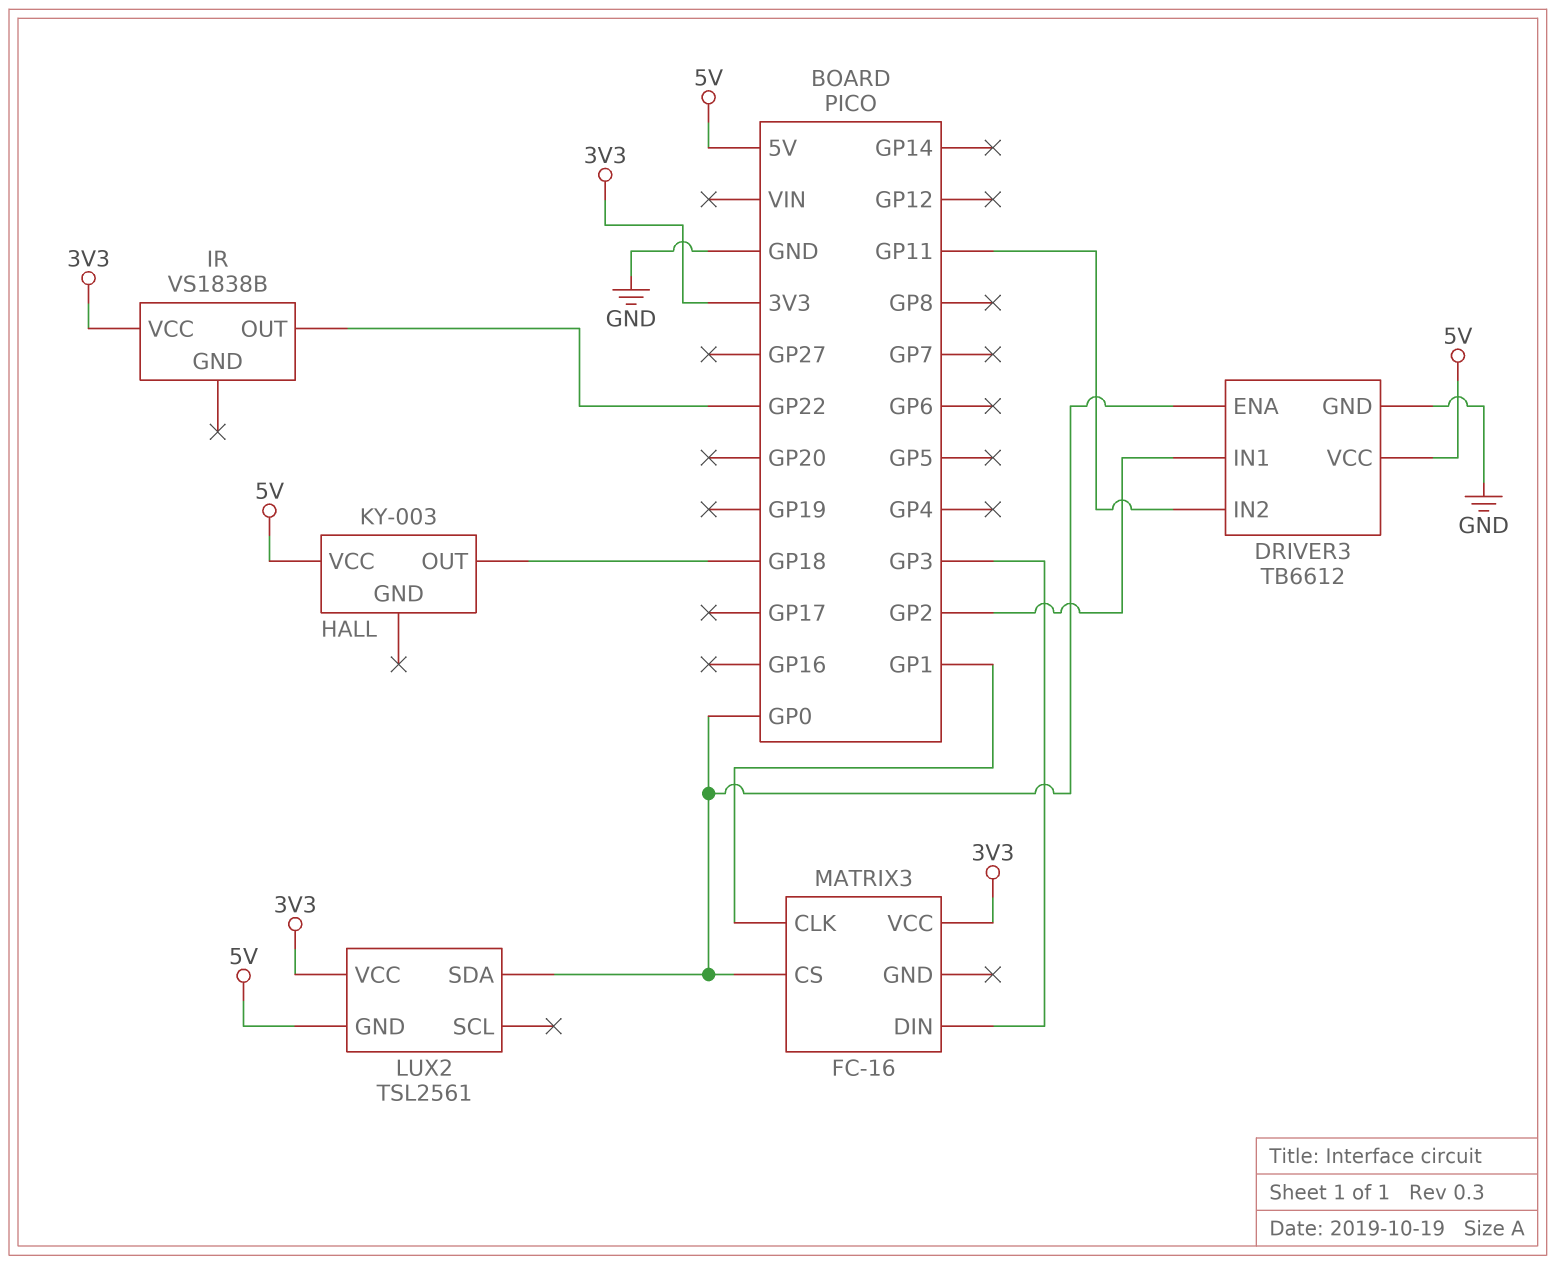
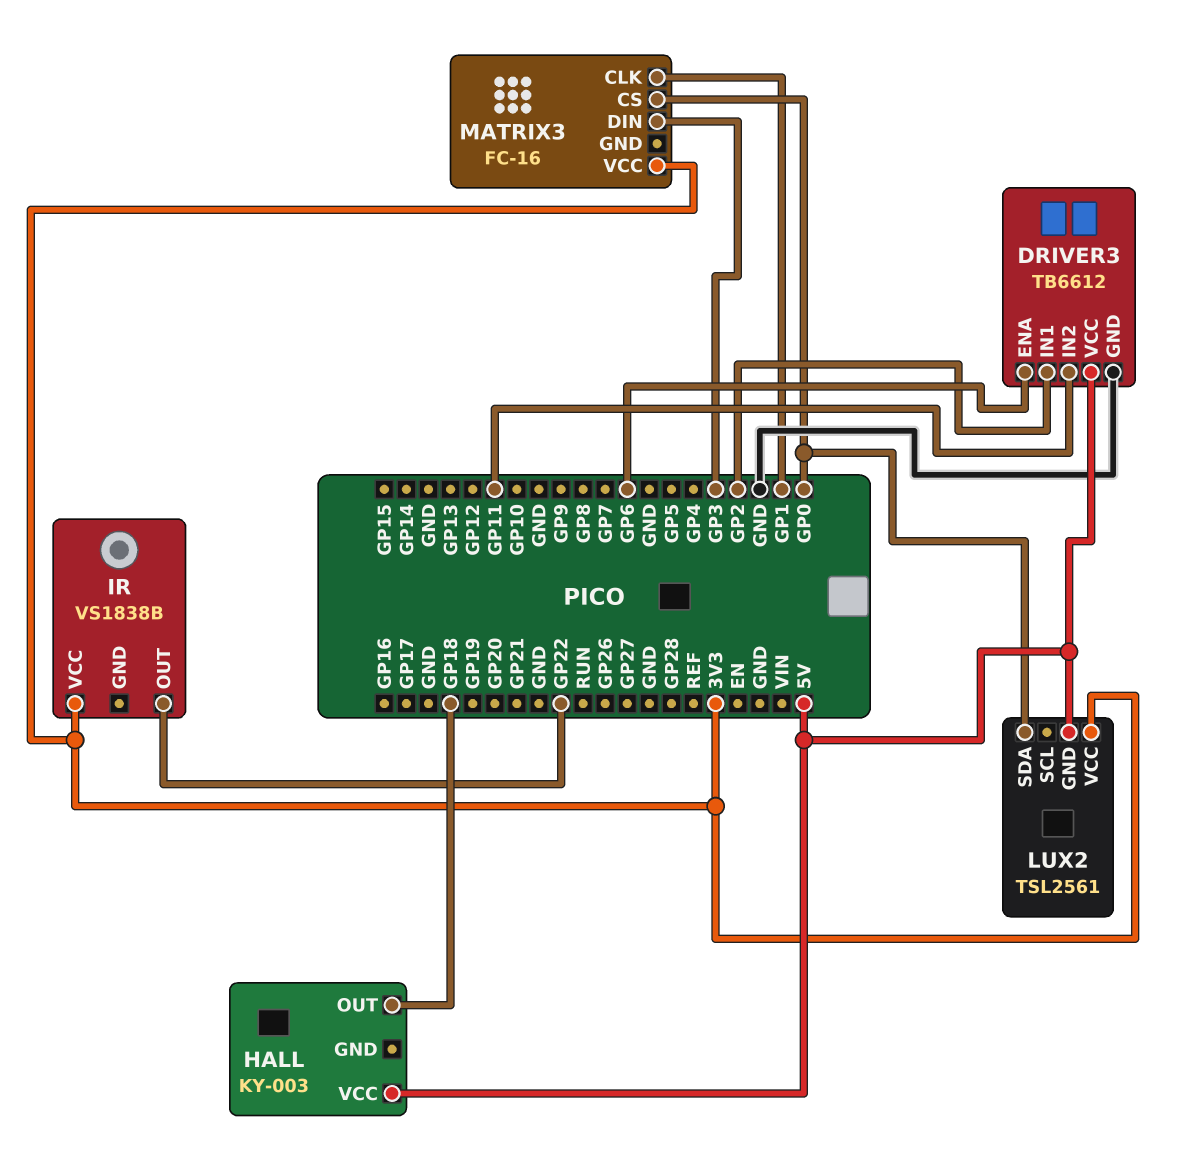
DRIVER3 pin ENA: GP0 -> GP6

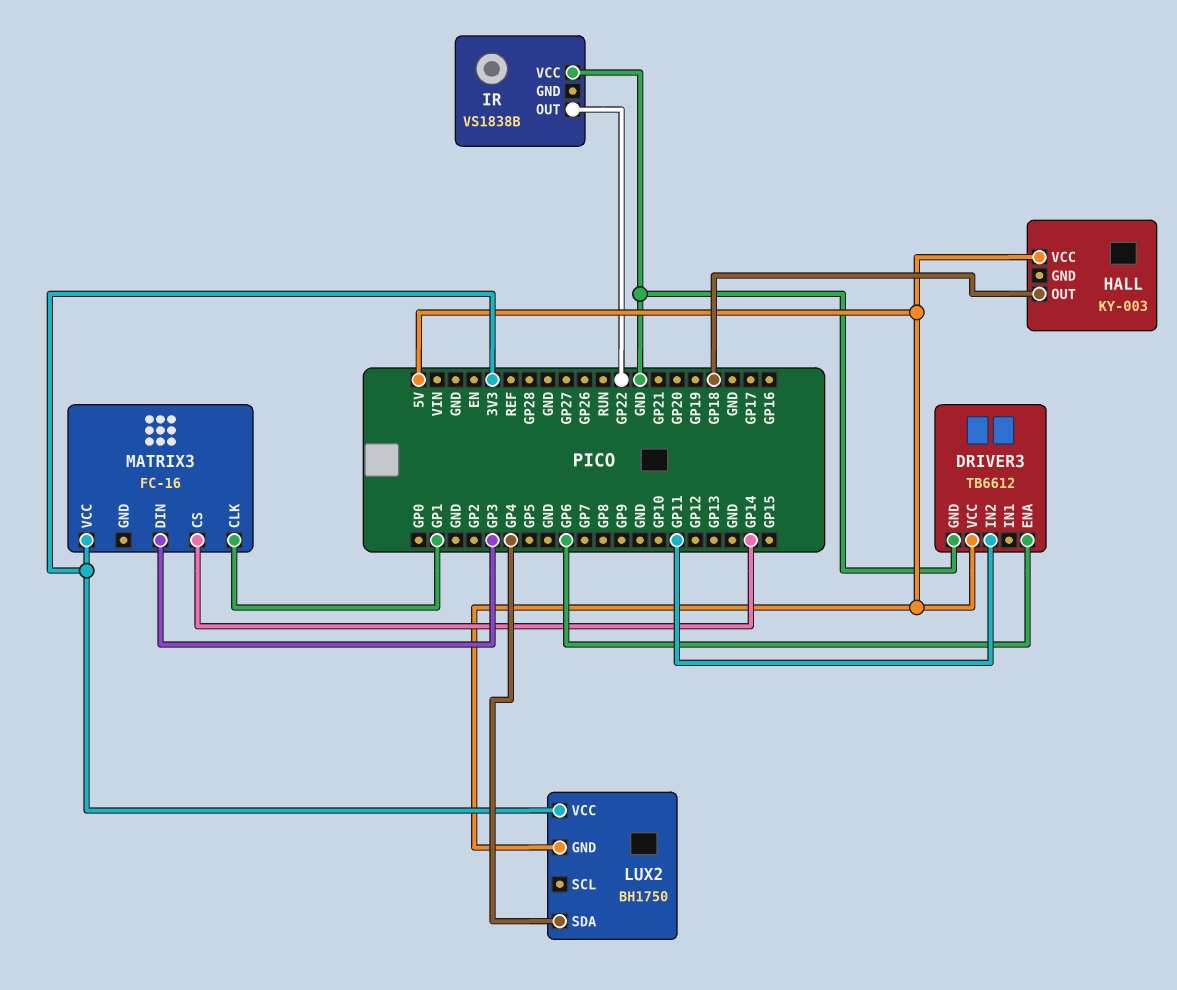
DRIVER3 pin IN1: GP2 -> none
IR pin VCC: 3V3 -> GND
LUX2: TSL2561 -> BH1750
LUX2 pin SDA: GP0 -> GP4
MATRIX3 pin CS: GP0 -> GP14

